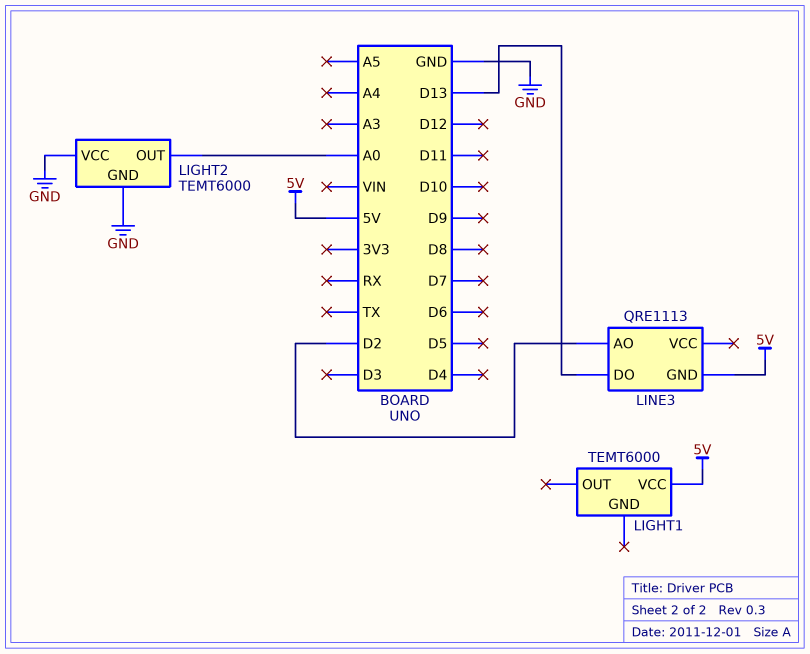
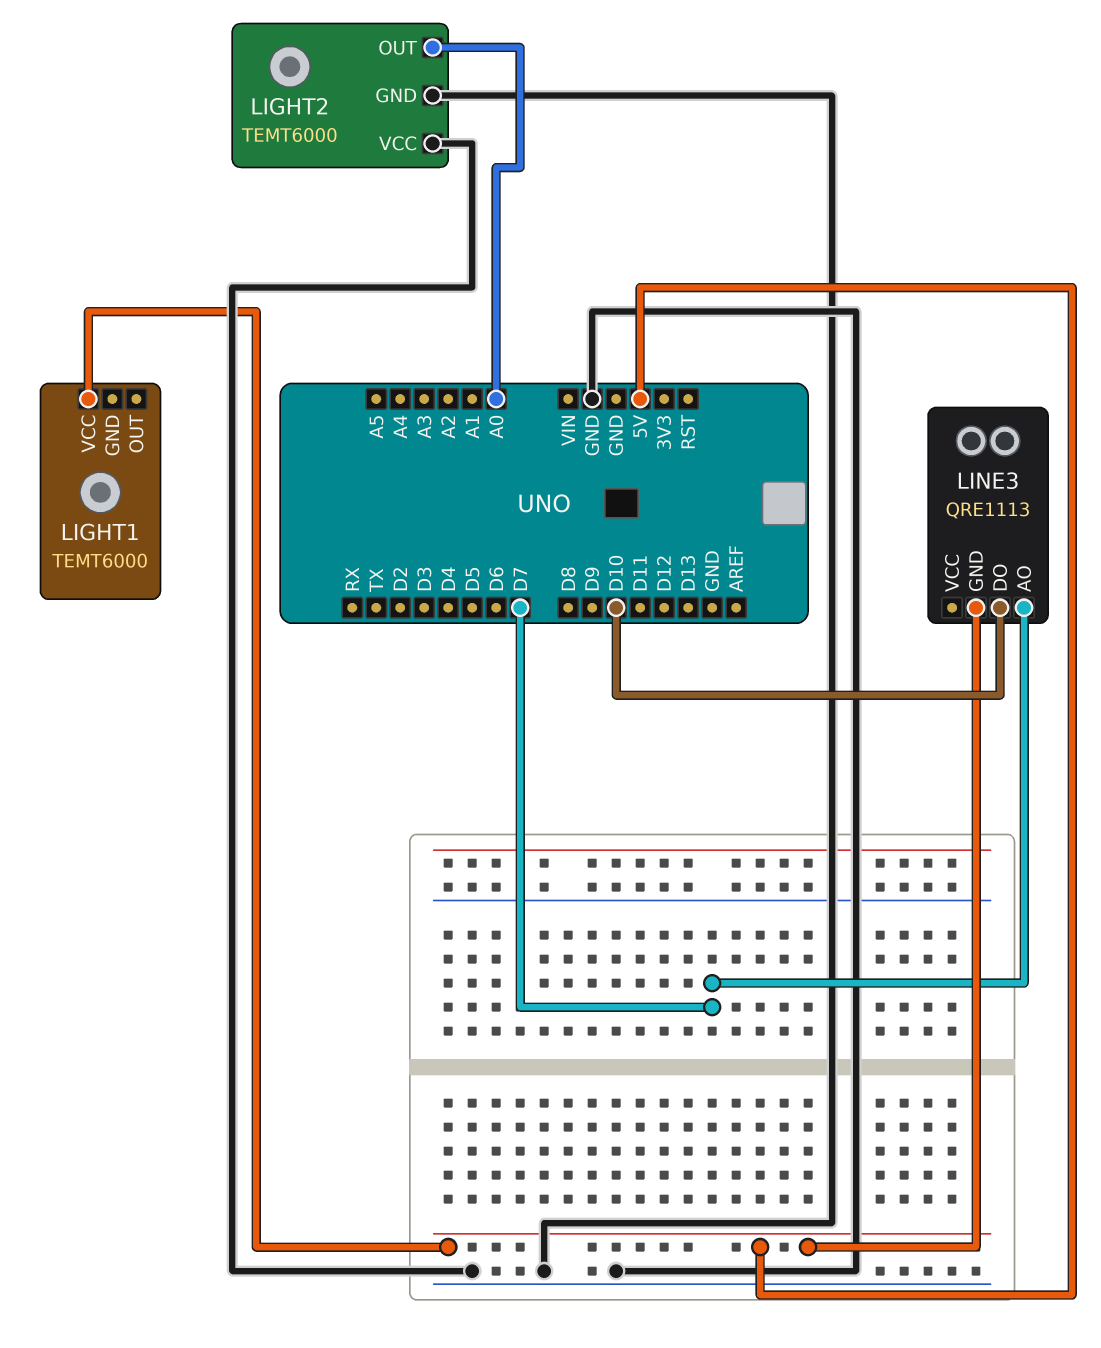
LINE3 pin AO: D2 -> D7
LINE3 pin DO: D13 -> D10

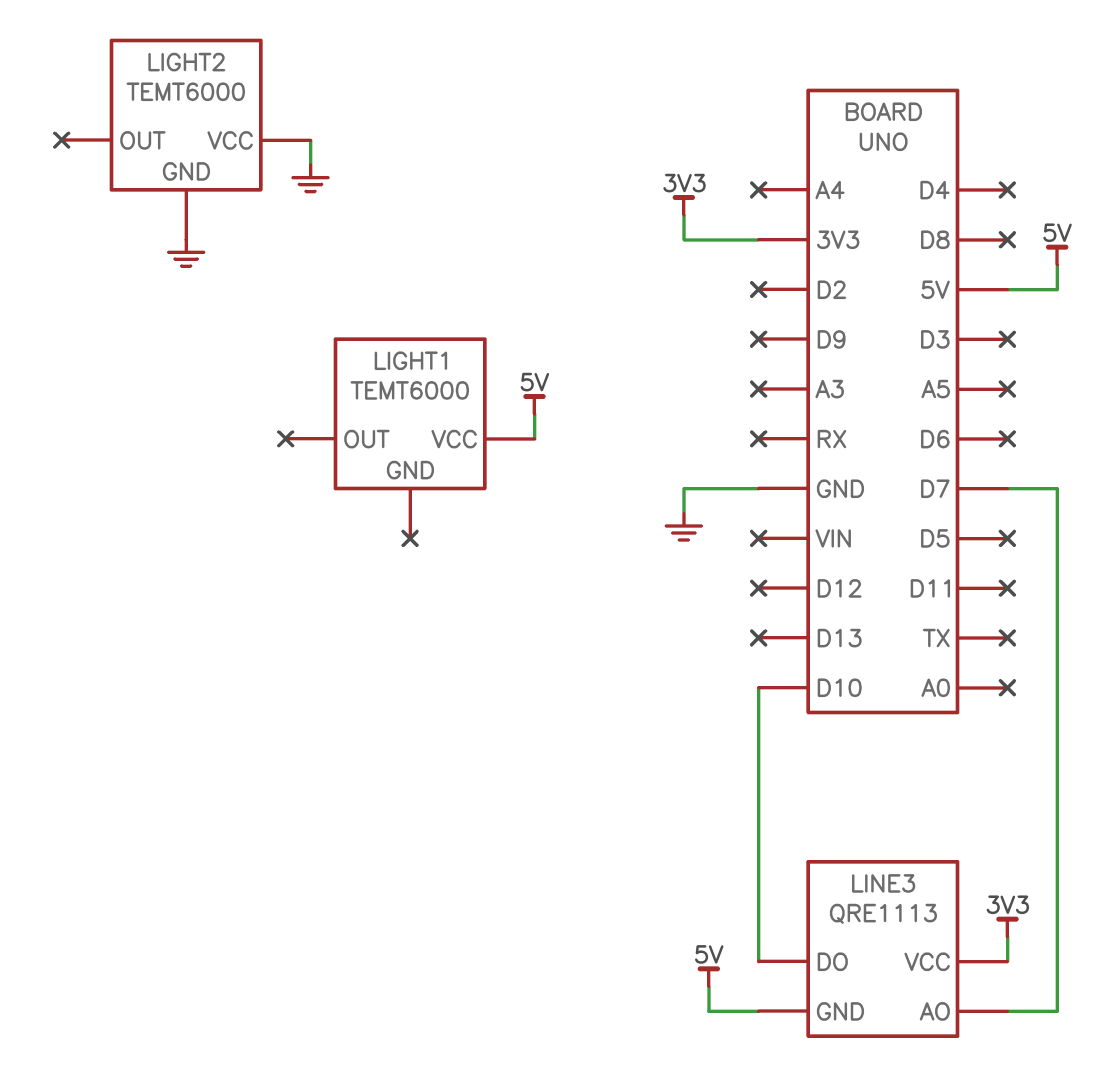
LIGHT2 pin OUT: A0 -> none
LINE3 pin VCC: none -> 3V3

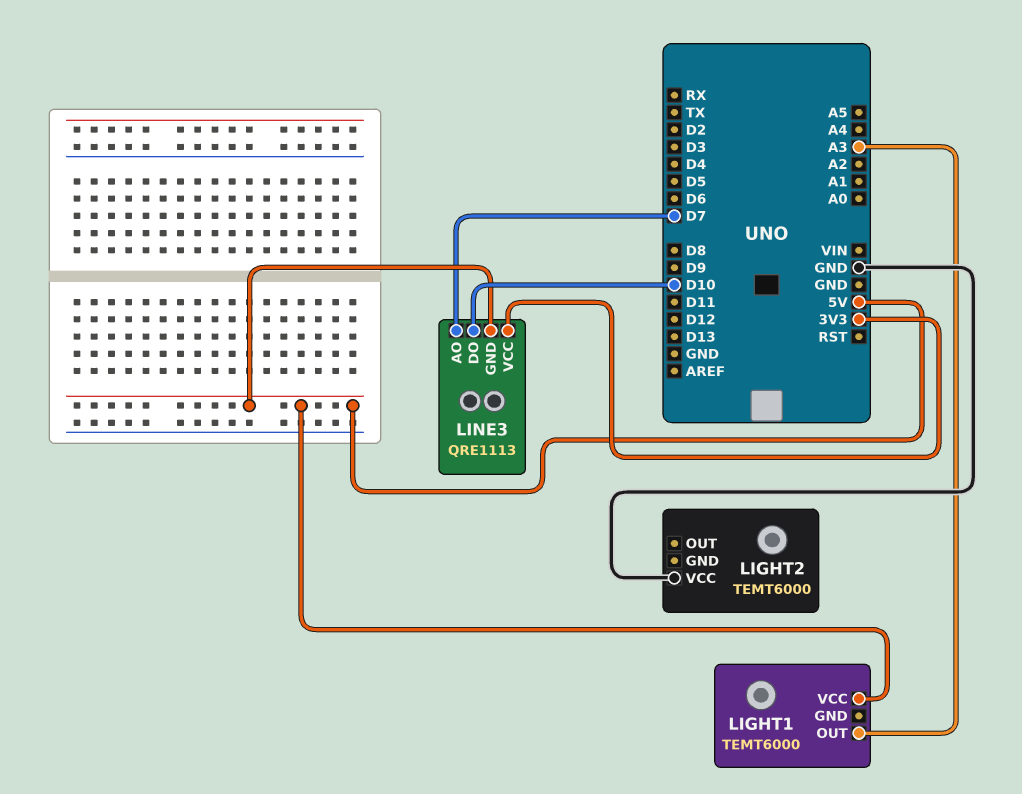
LIGHT1 pin OUT: none -> A3
LIGHT2 pin GND: GND -> none

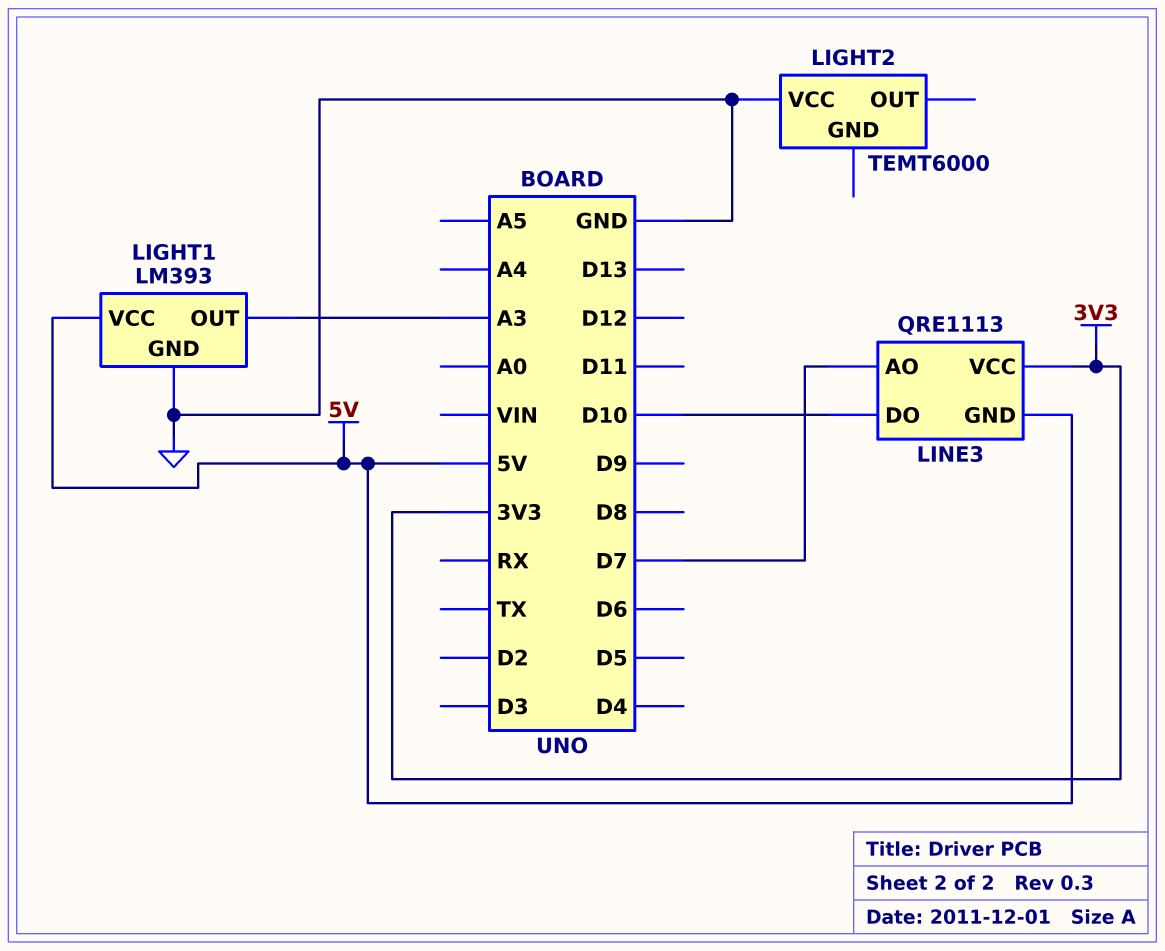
LIGHT1: TEMT6000 -> LM393
LIGHT1 pin GND: none -> GND

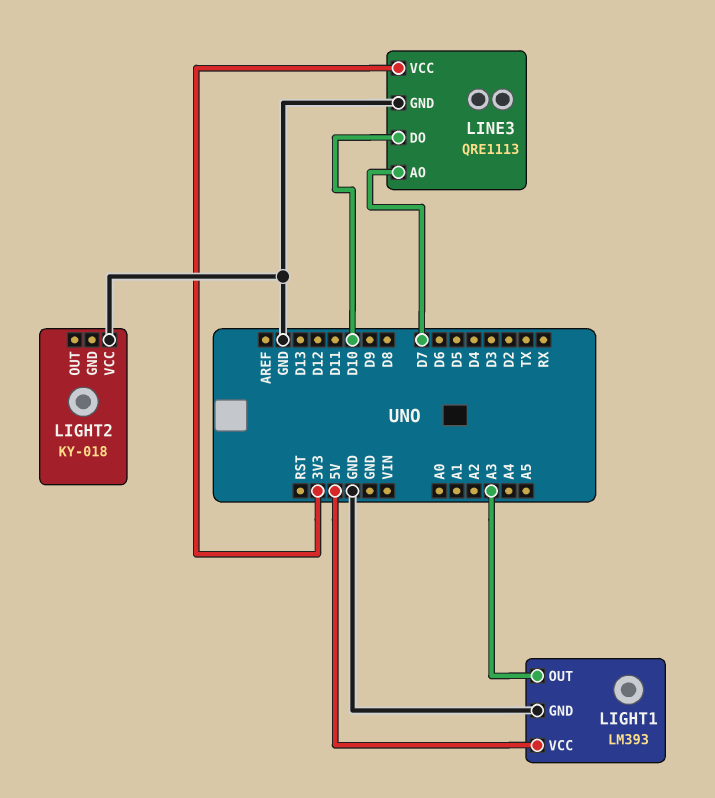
LIGHT2: TEMT6000 -> KY-018
LINE3 pin GND: 5V -> GND

